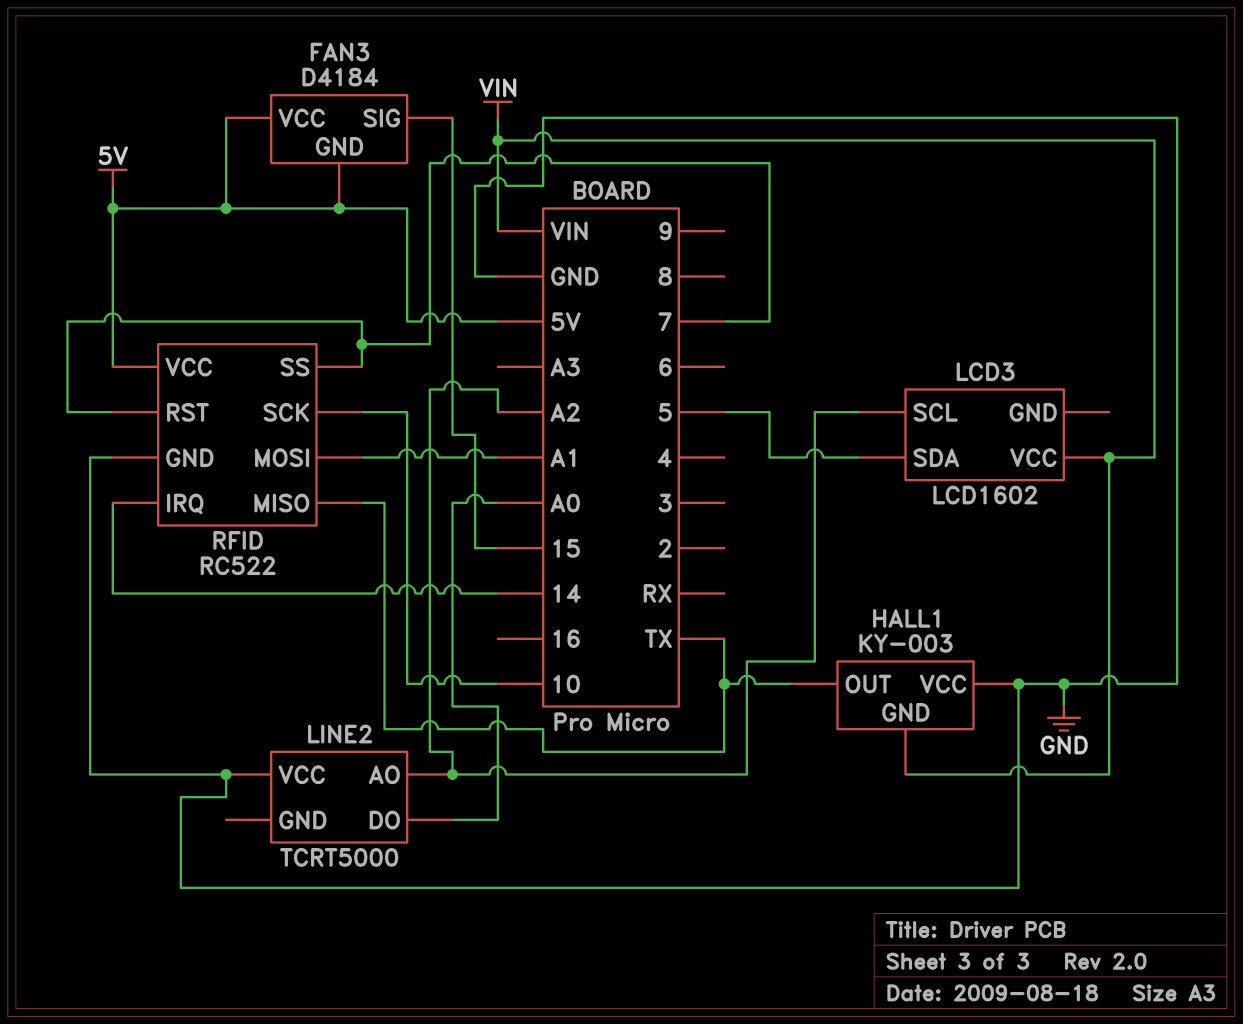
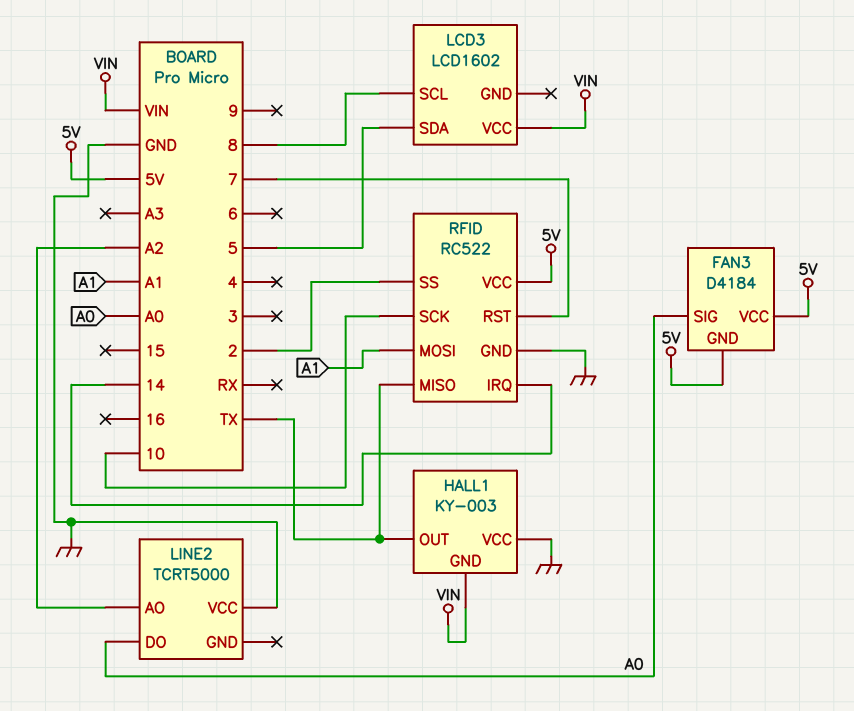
FAN3 pin SIG: 15 -> A0
LCD3 pin SCL: A2 -> 8
RFID pin SS: 7 -> 2

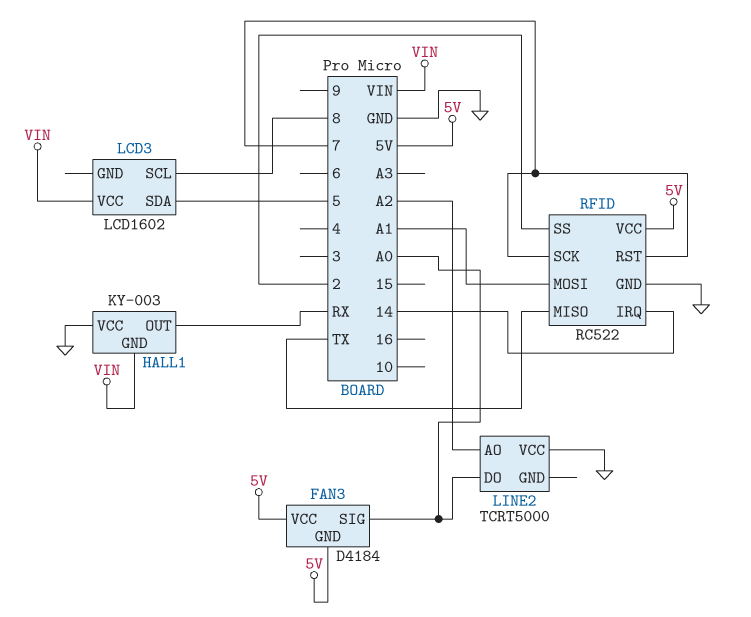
HALL1 pin OUT: TX -> RX
RFID pin SCK: 10 -> 7

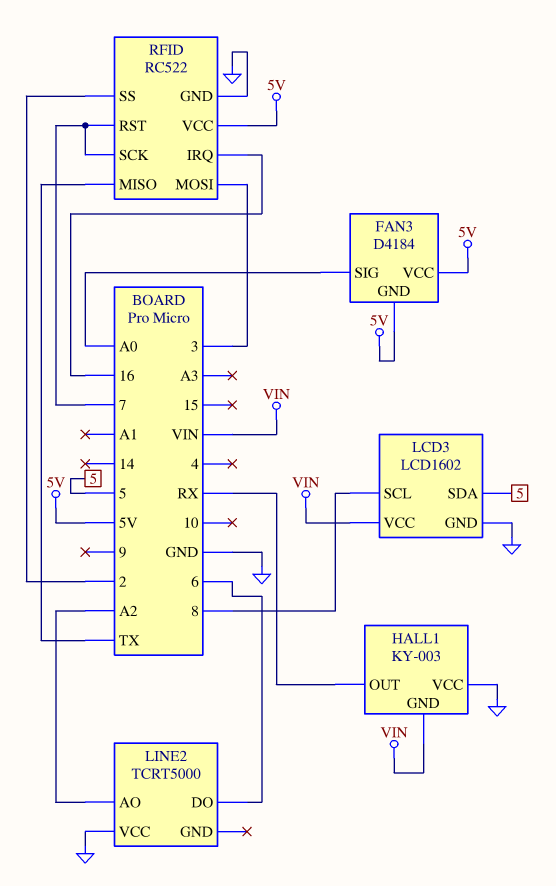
LCD3 pin GND: none -> GND
LINE2 pin DO: A0 -> 6
RFID pin IRQ: 14 -> 16
RFID pin MOSI: A1 -> 3

